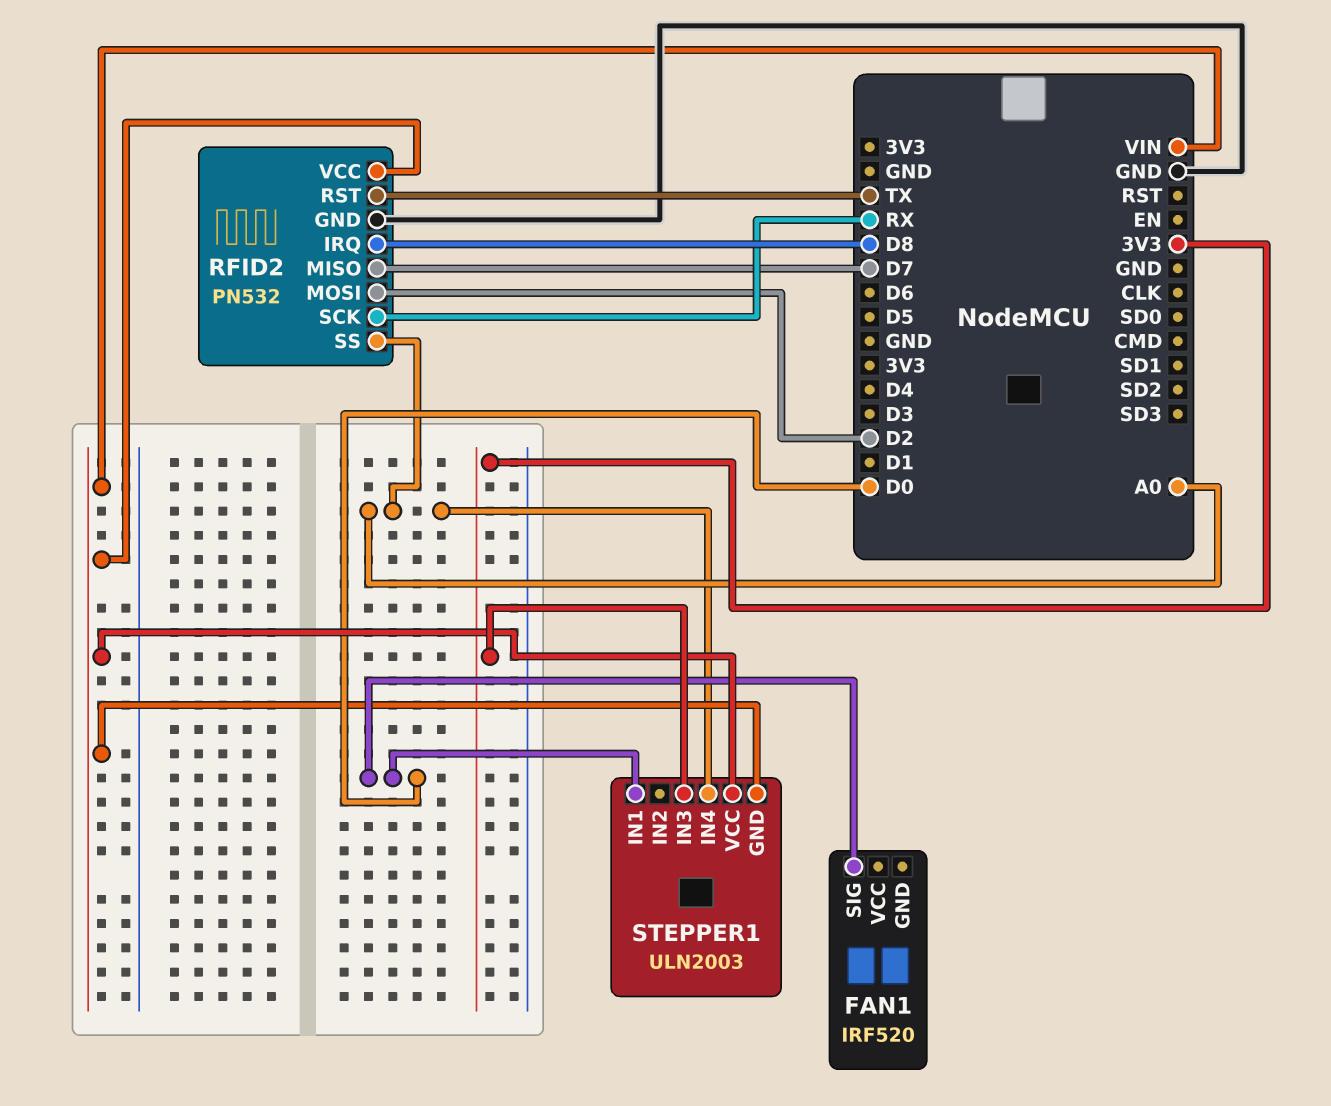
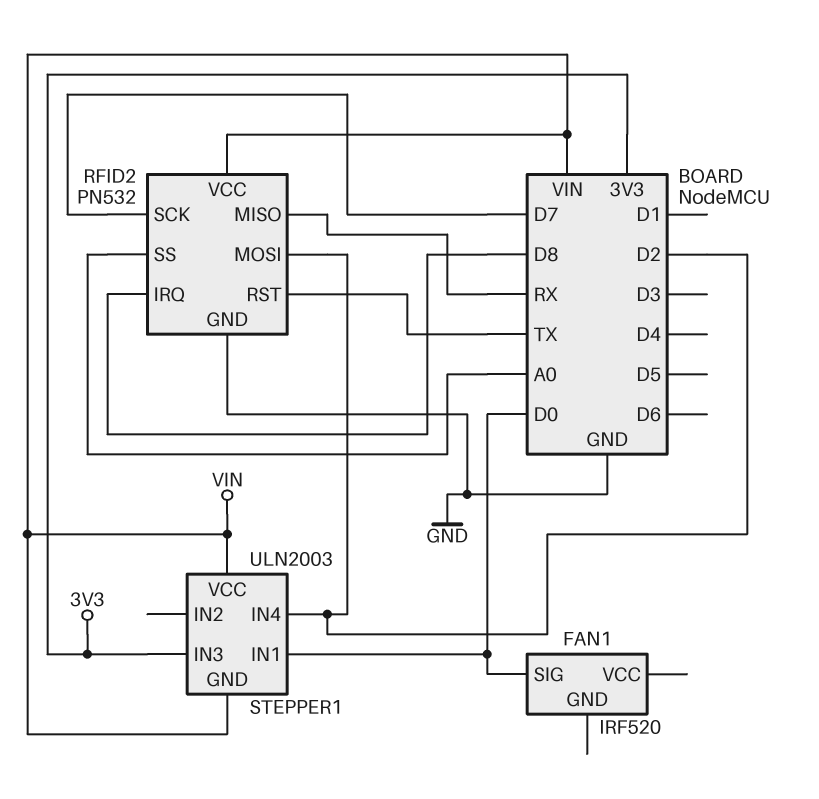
RFID2 pin MISO: D7 -> RX
RFID2 pin SCK: RX -> D7
STEPPER1 pin IN4: A0 -> D2

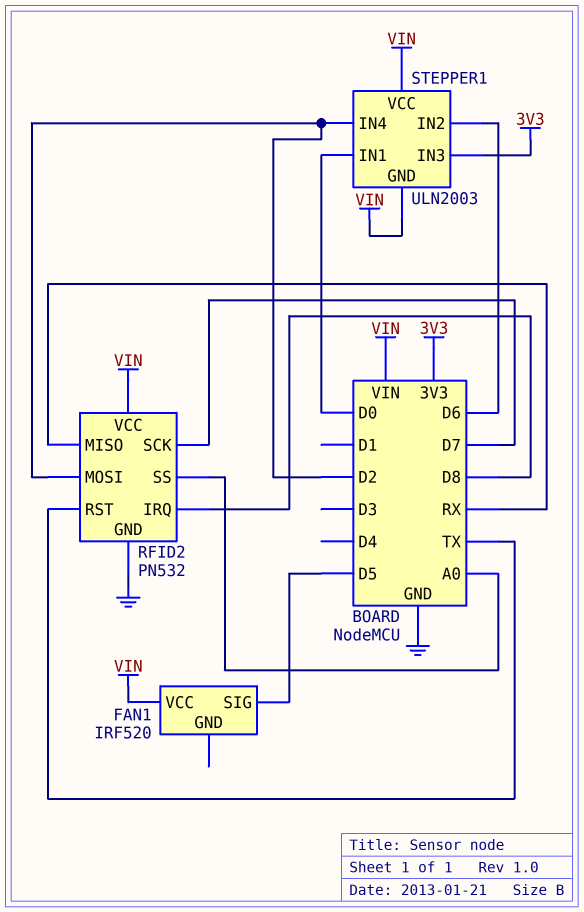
FAN1 pin SIG: D0 -> D5
FAN1 pin VCC: none -> VIN
STEPPER1 pin IN2: none -> D6

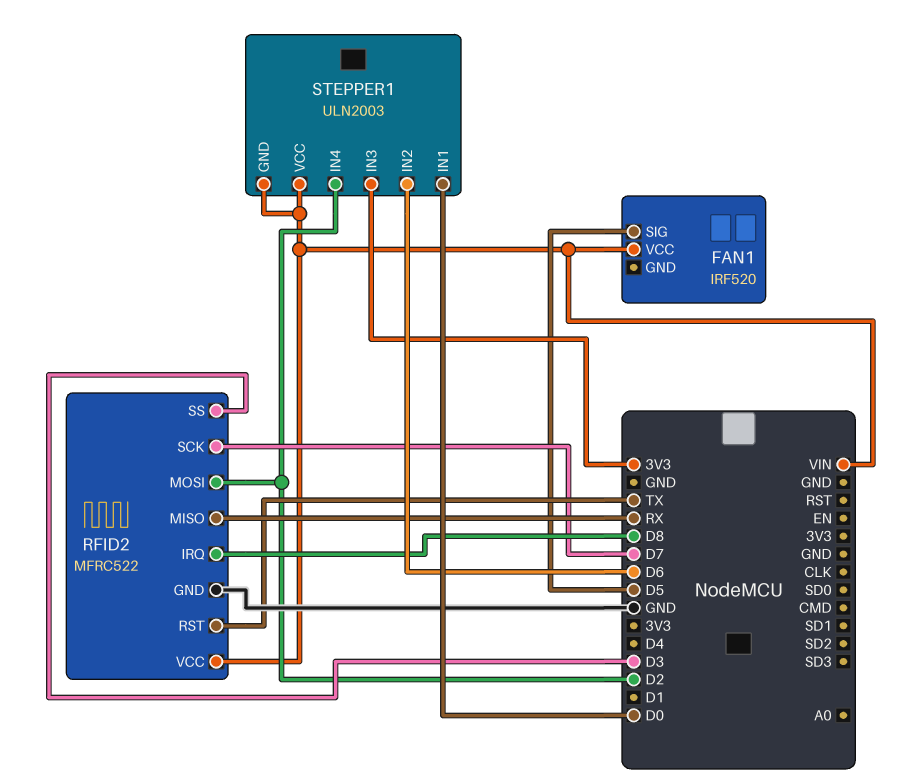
RFID2: PN532 -> MFRC522
RFID2 pin SS: A0 -> D3

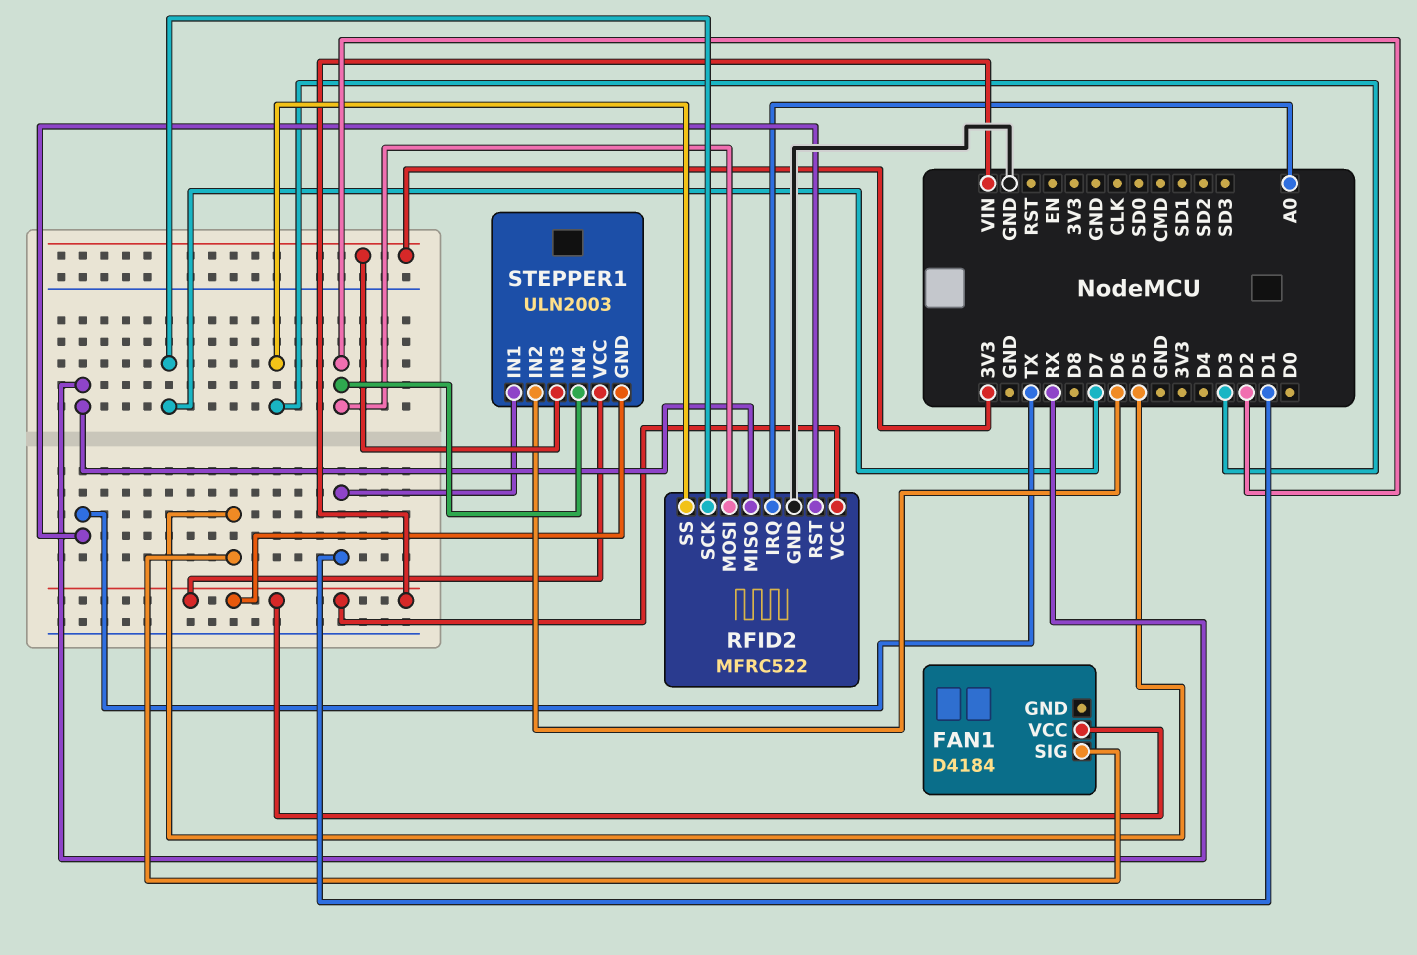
FAN1: IRF520 -> D4184
RFID2 pin IRQ: D8 -> A0
STEPPER1 pin IN1: D0 -> D1

